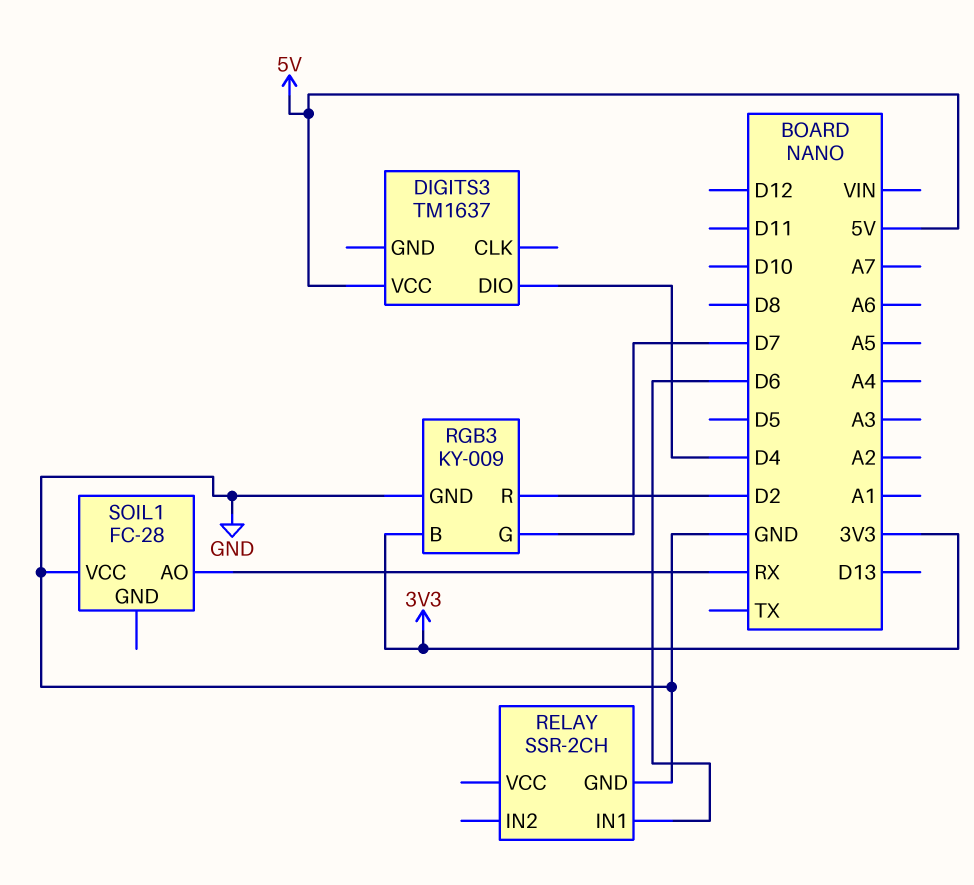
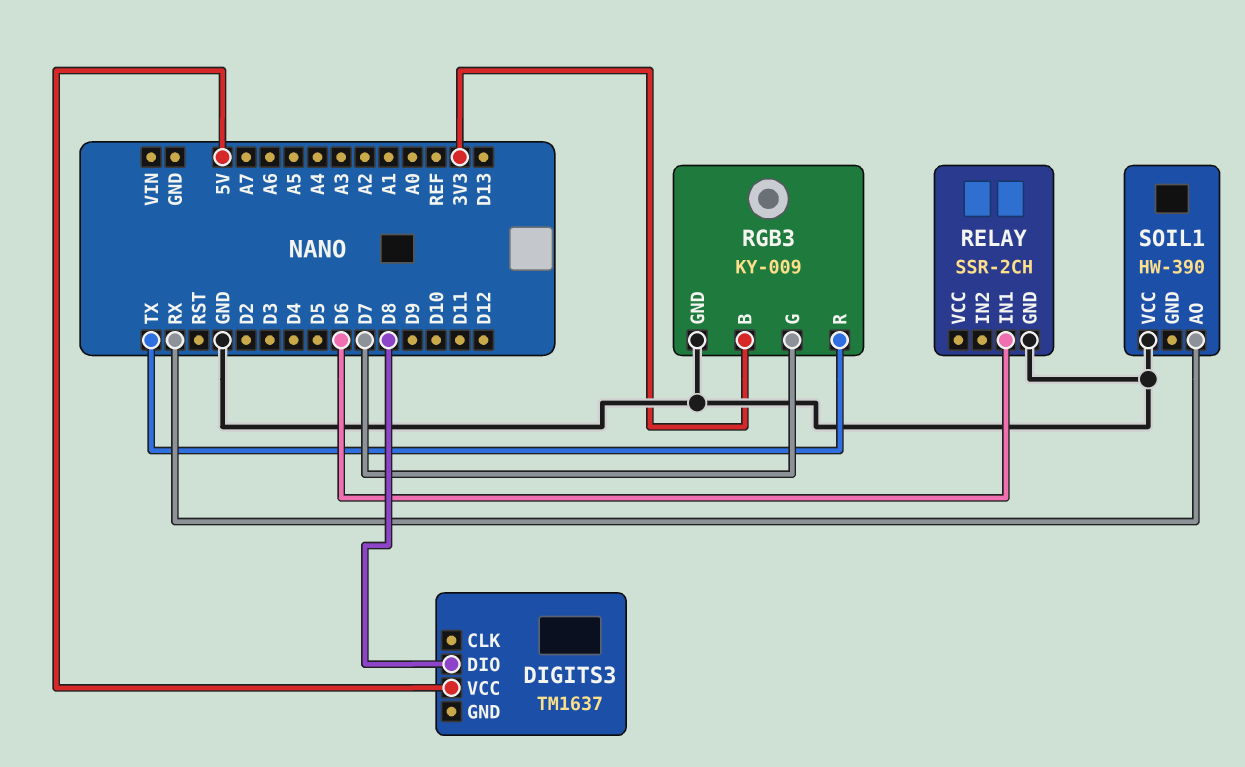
DIGITS3 pin DIO: D4 -> D8
RGB3 pin R: D2 -> TX
SOIL1: FC-28 -> HW-390

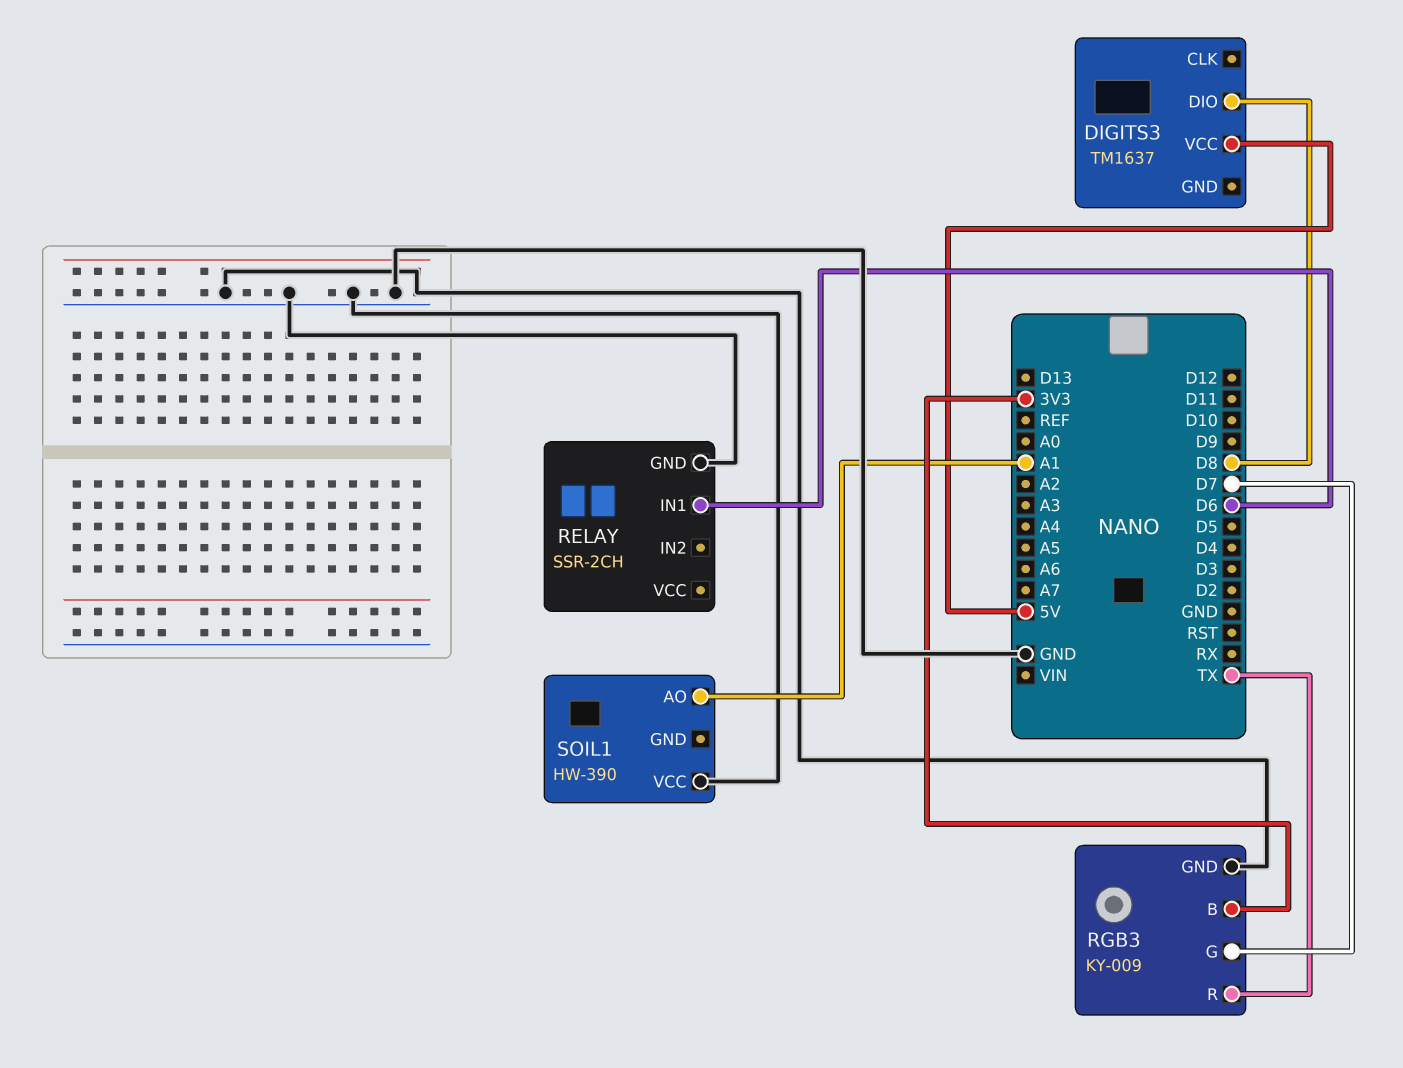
SOIL1 pin AO: RX -> A1

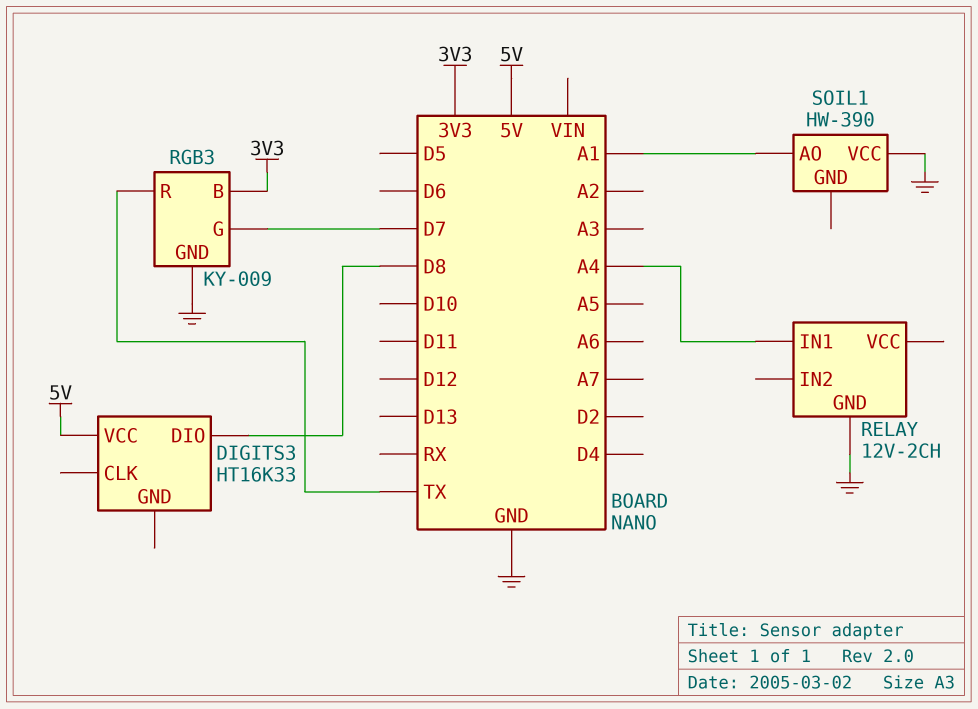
DIGITS3: TM1637 -> HT16K33
RELAY: SSR-2CH -> 12V-2CH
RELAY pin IN1: D6 -> A4

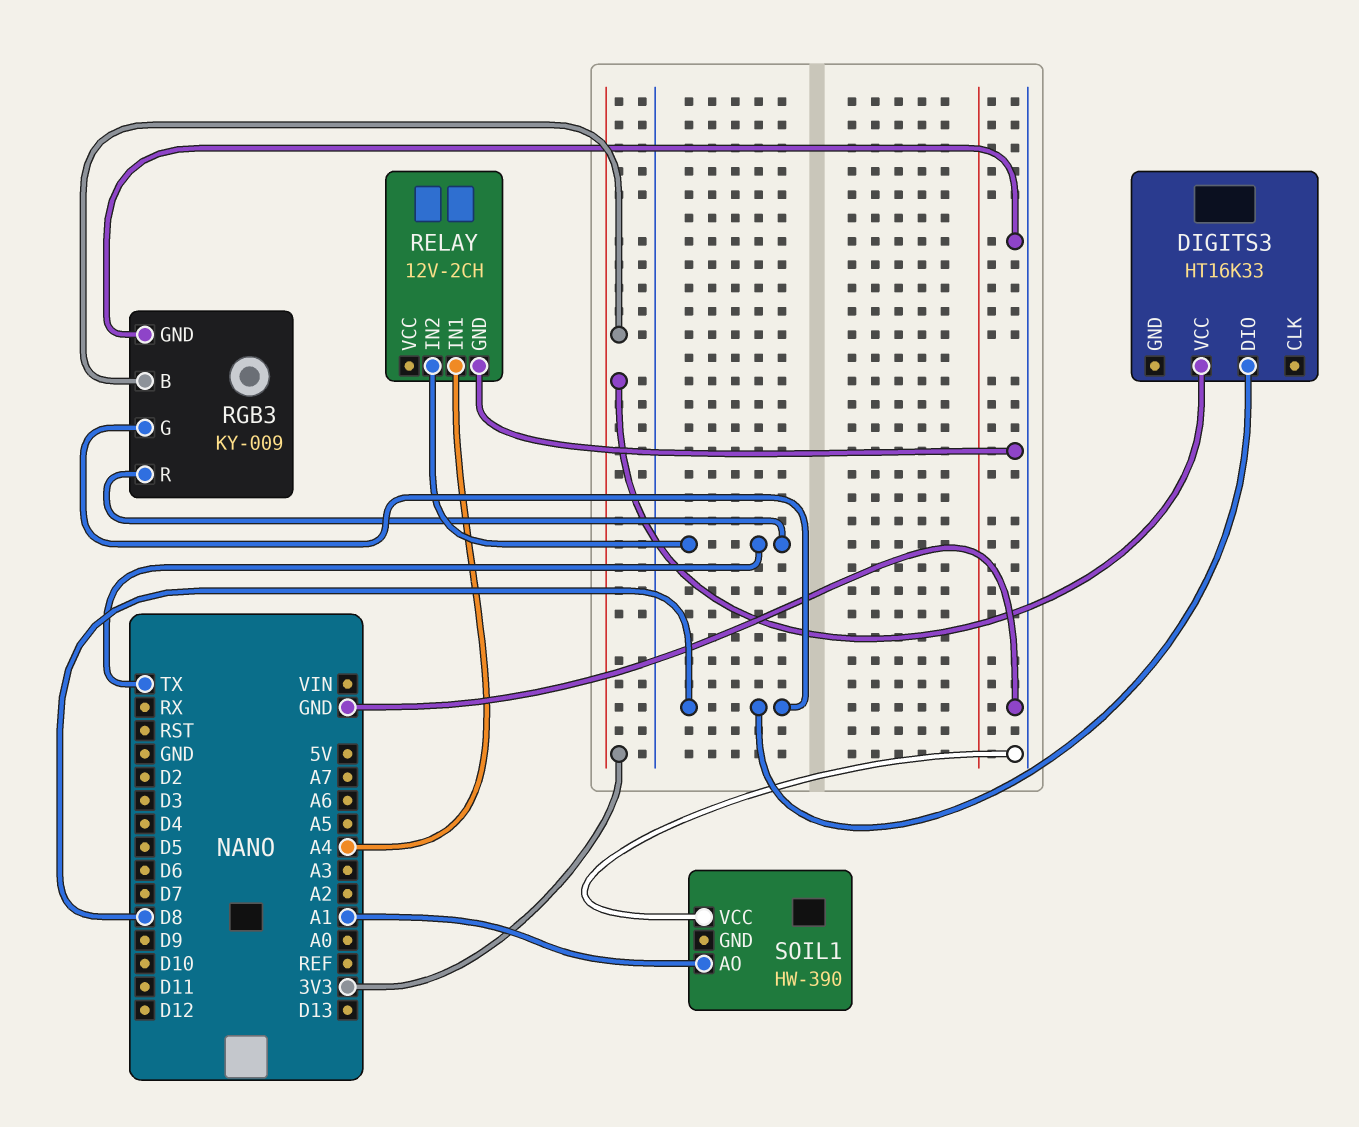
DIGITS3 pin VCC: 5V -> 3V3
RELAY pin IN2: none -> TX
RGB3 pin G: D7 -> D8

